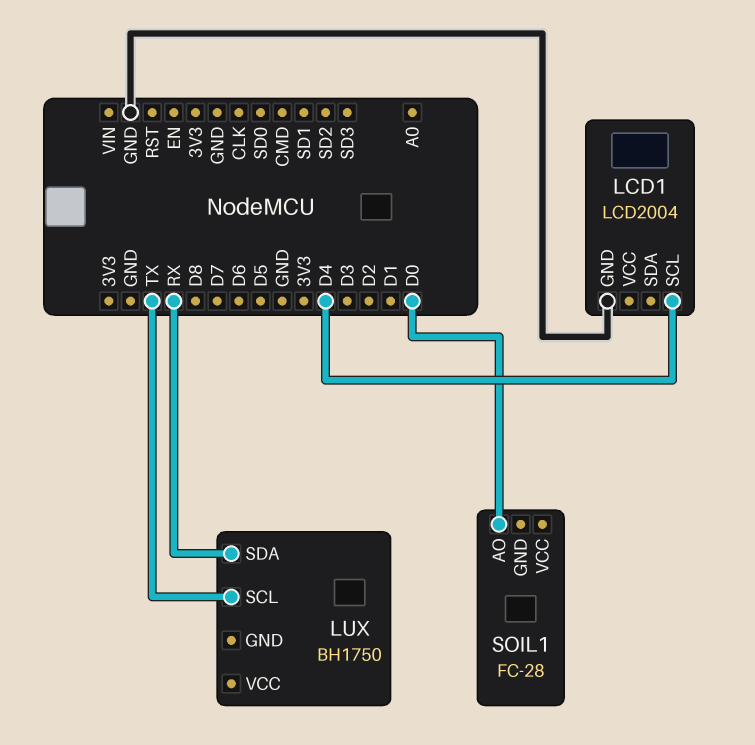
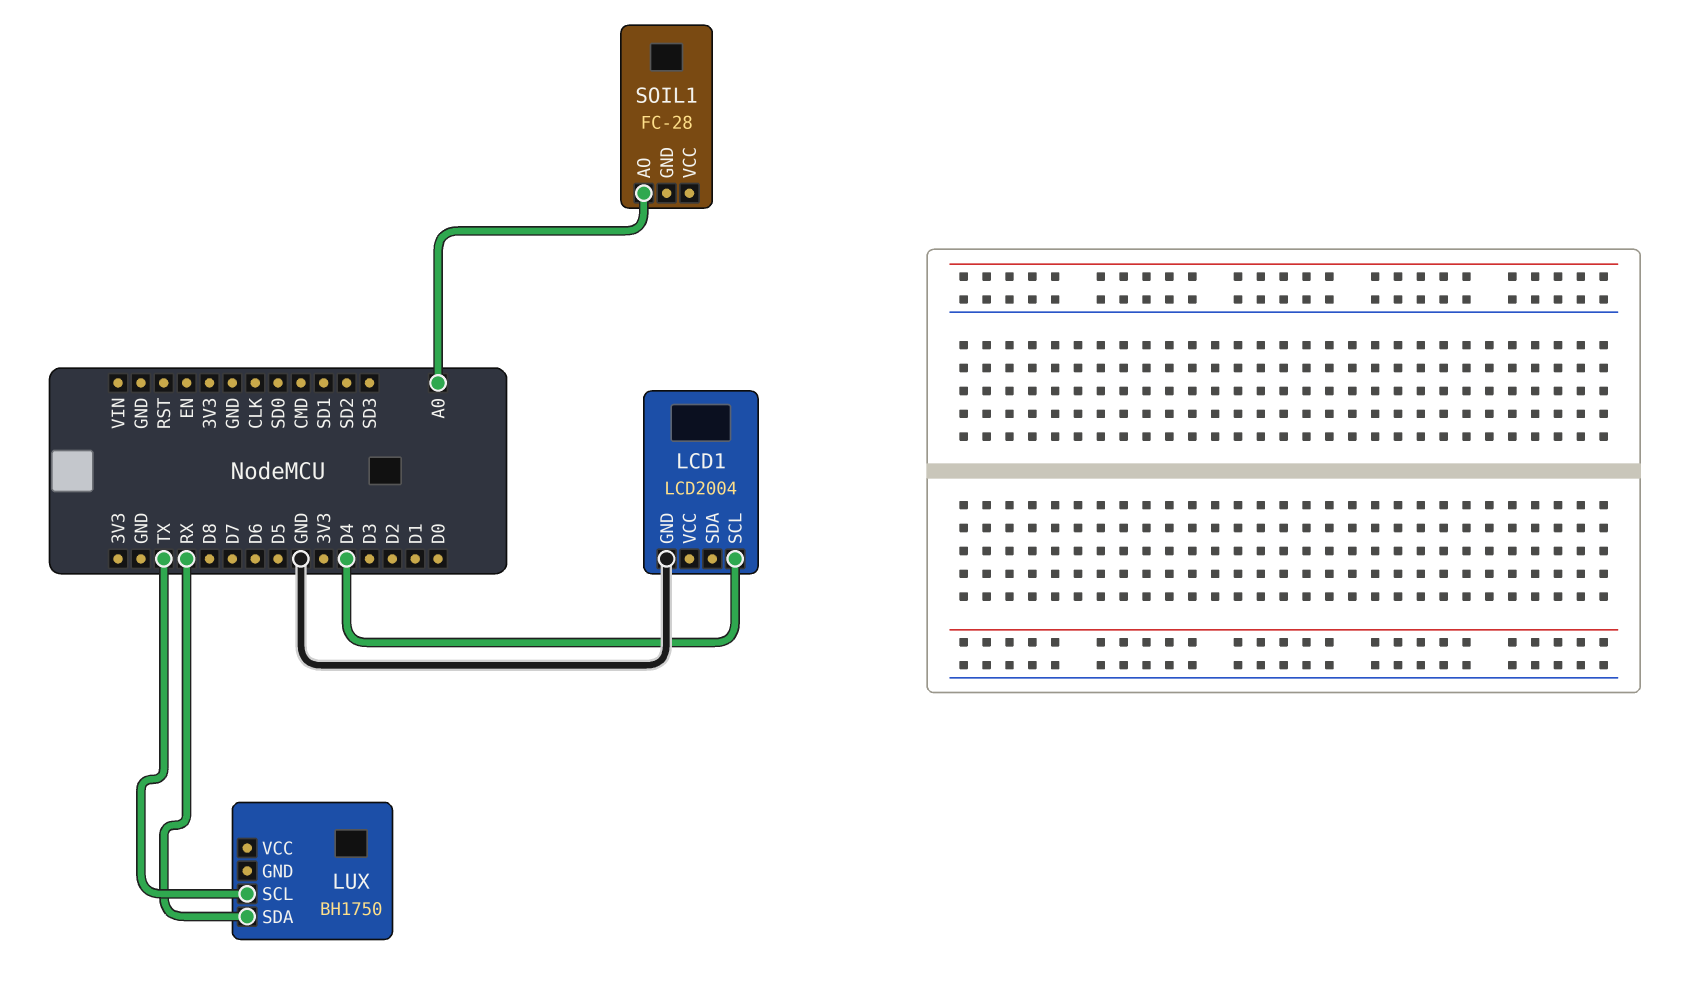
SOIL1 pin AO: D0 -> A0

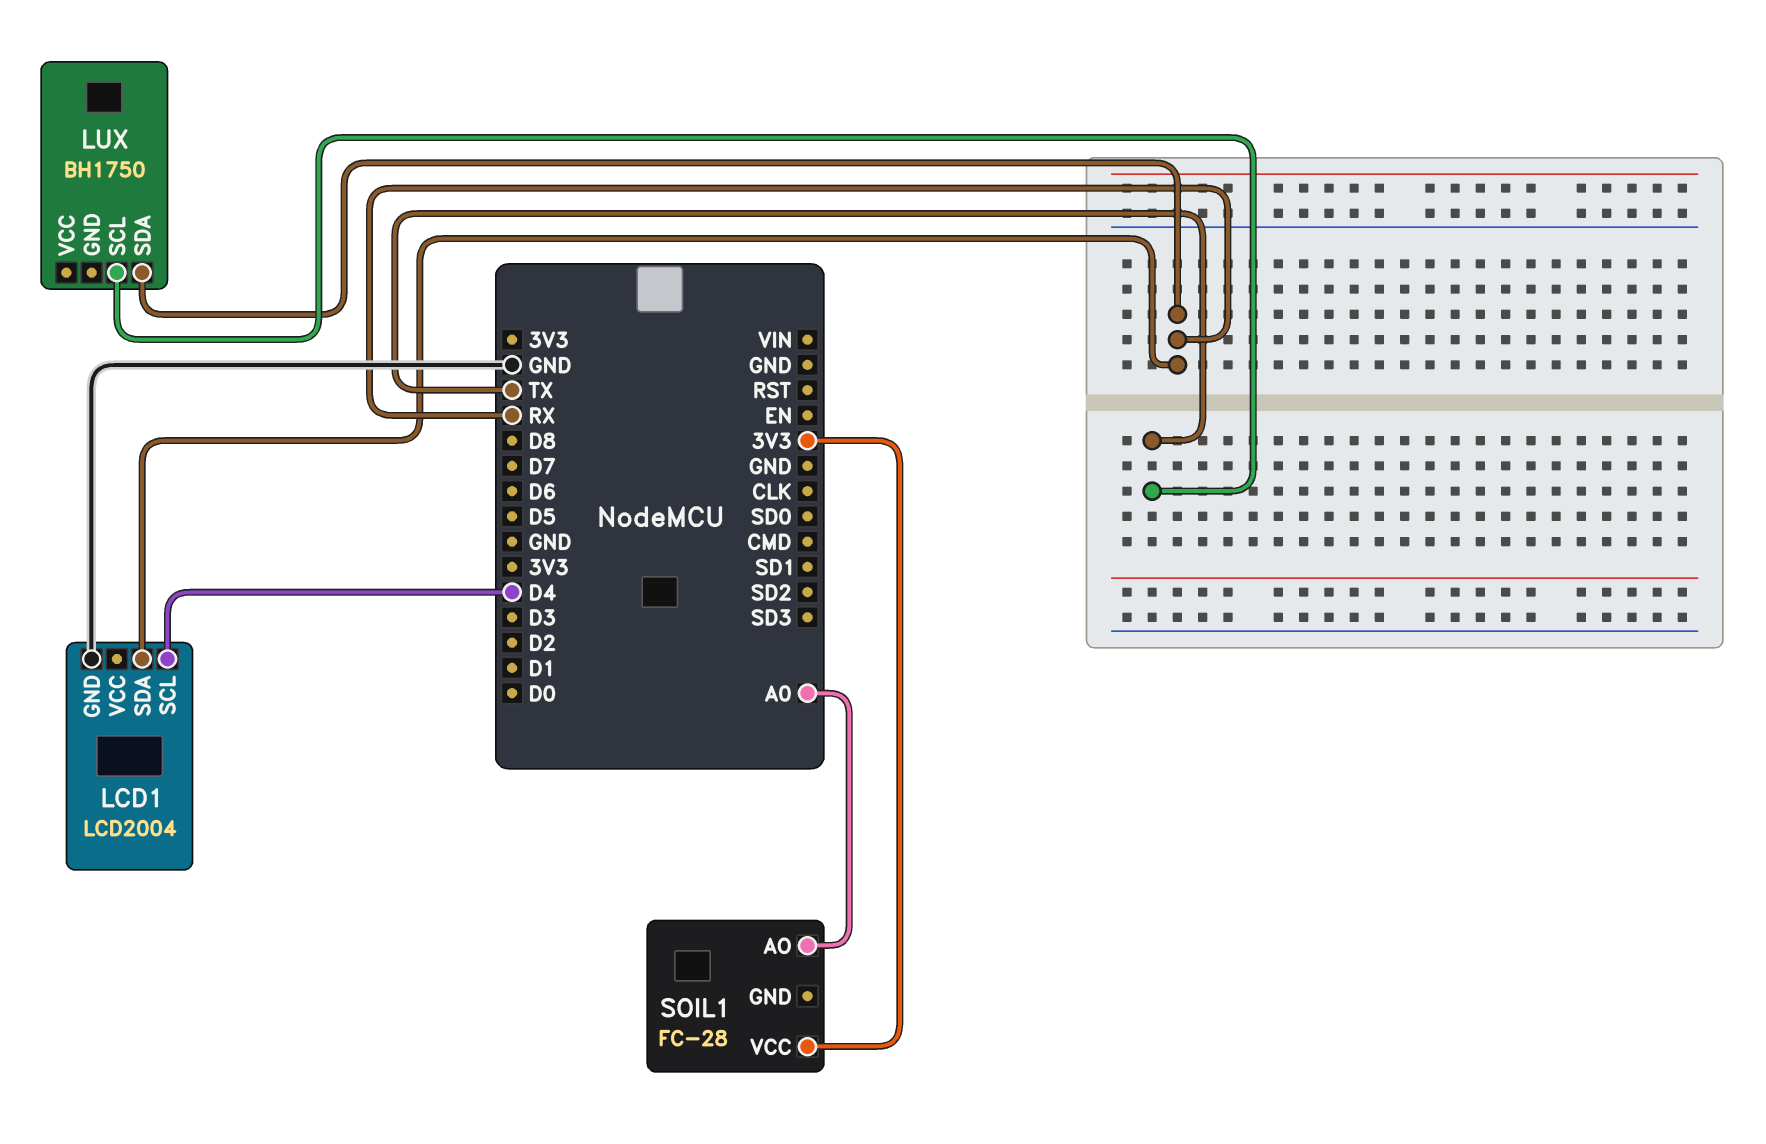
LCD1 pin SDA: none -> RX
SOIL1 pin VCC: none -> 3V3

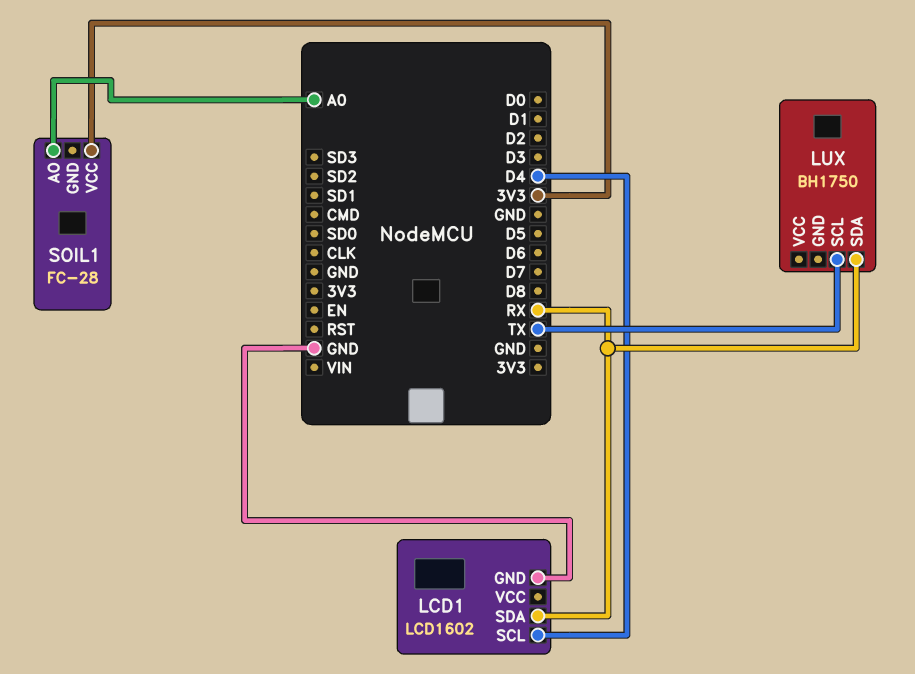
LCD1: LCD2004 -> LCD1602

